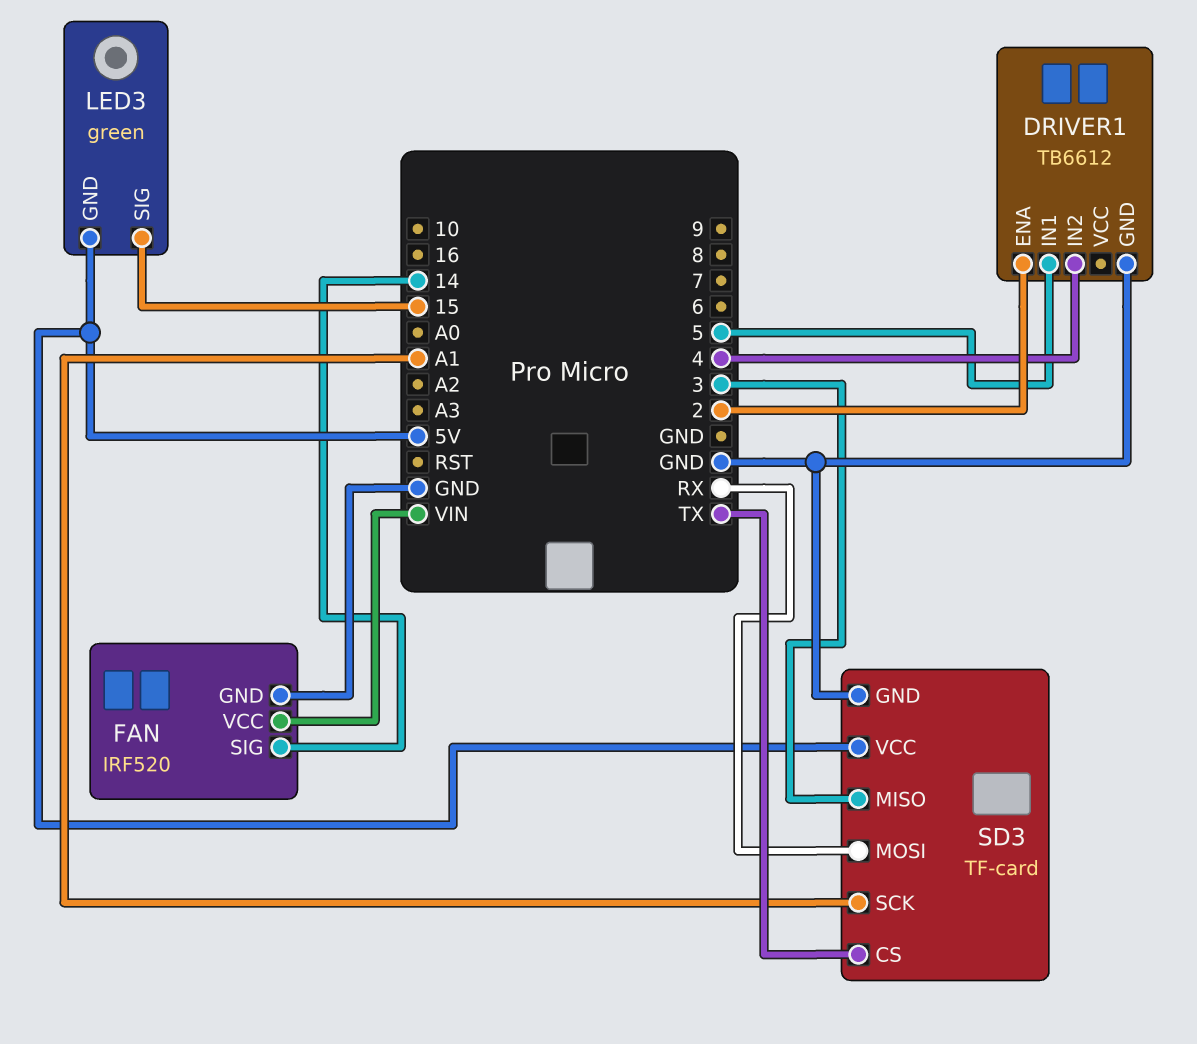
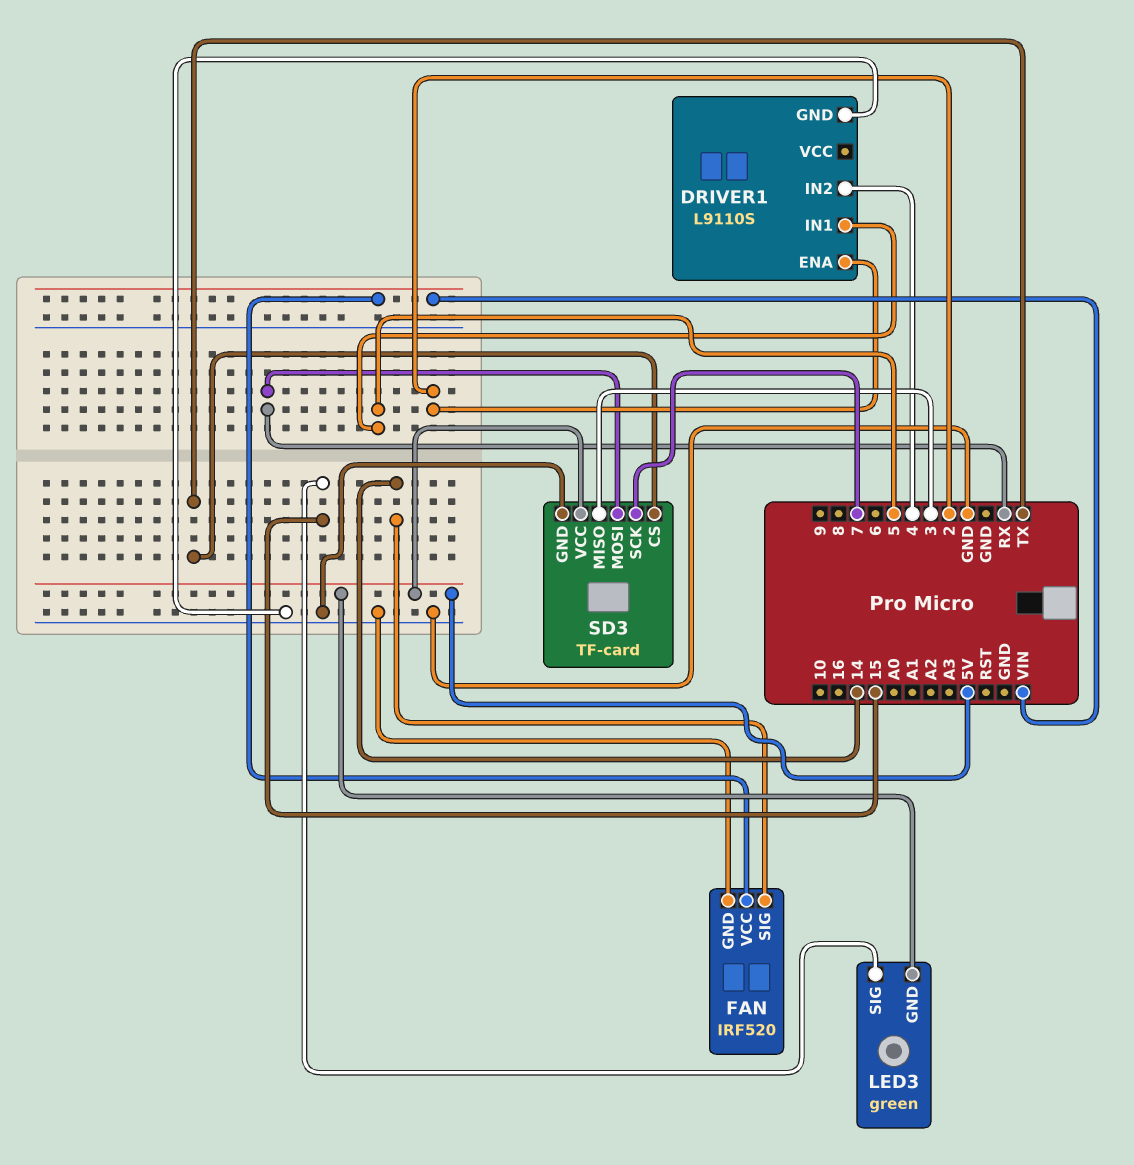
DRIVER1: TB6612 -> L9110S
SD3 pin SCK: A1 -> 7

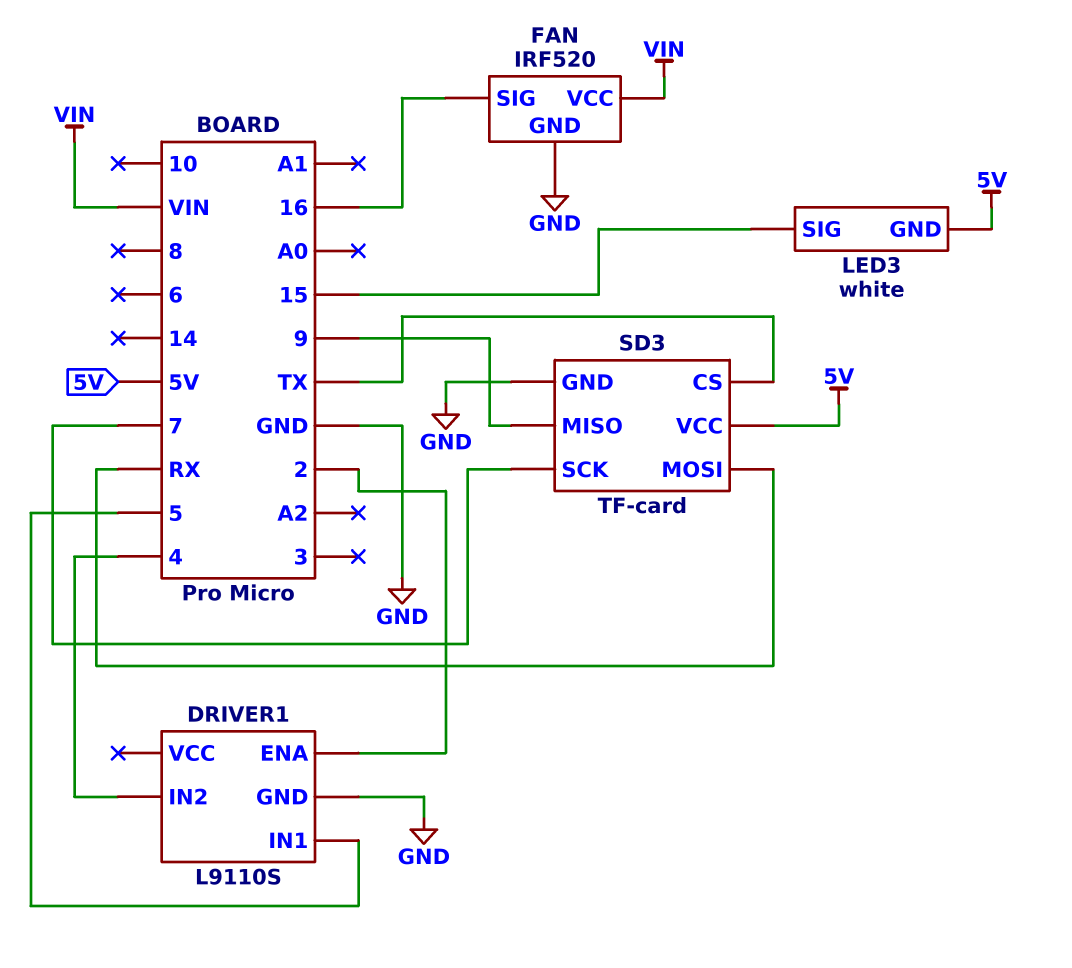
FAN pin SIG: 14 -> 16
LED3: green -> white
SD3 pin MISO: 3 -> 9

